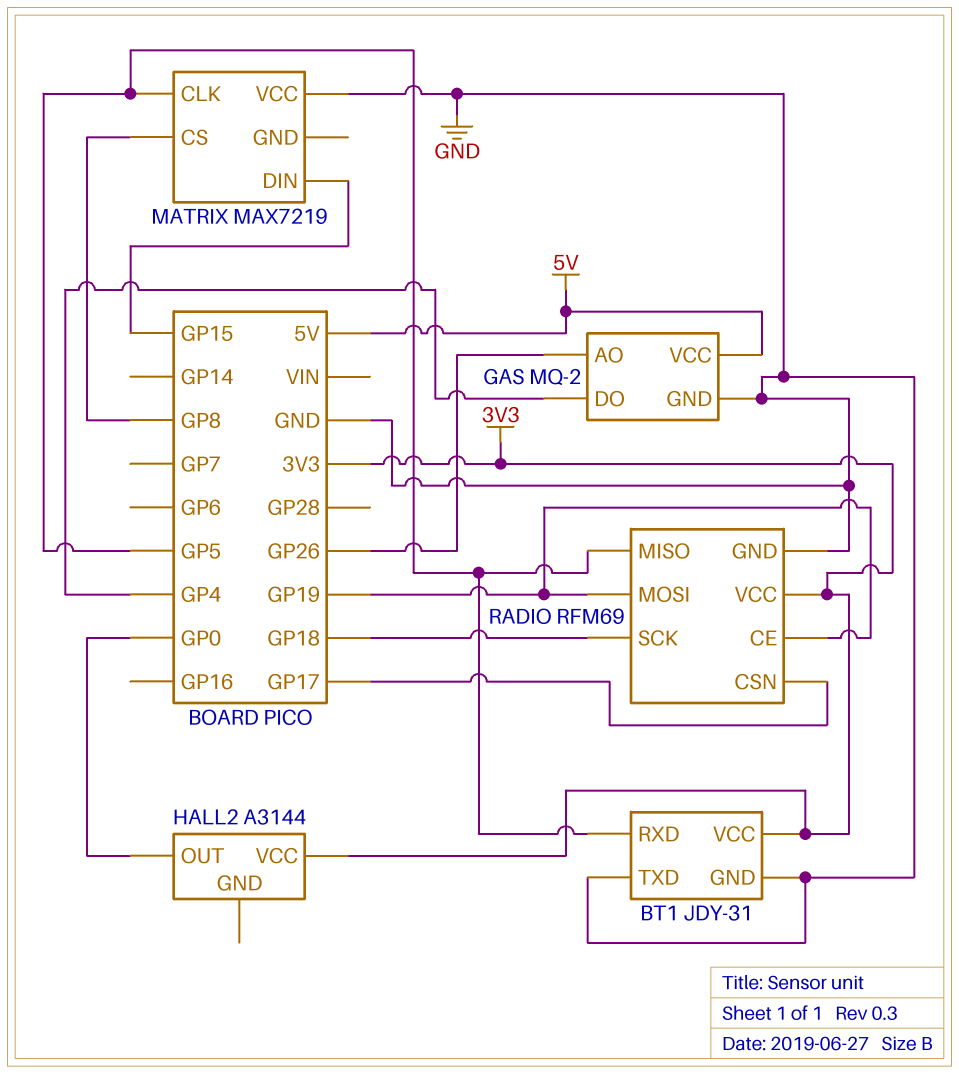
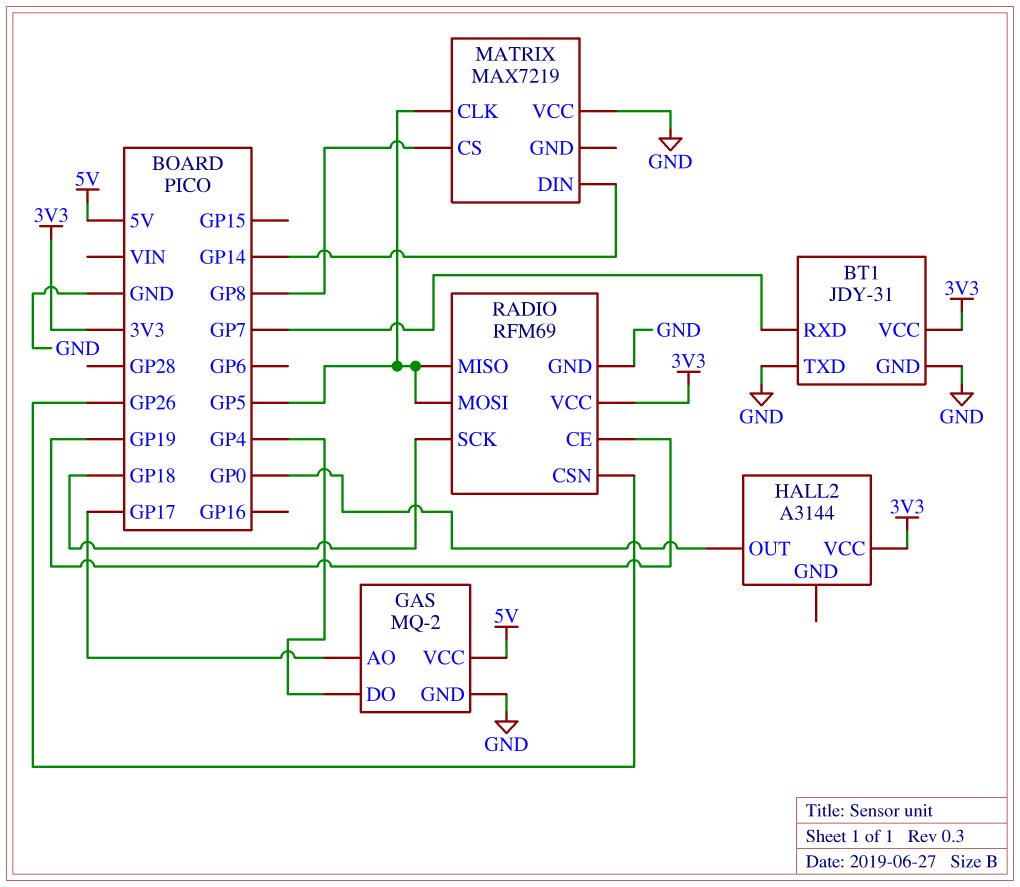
BT1 pin RXD: GP5 -> GP7
GAS pin AO: GP26 -> GP17
MATRIX pin DIN: GP15 -> GP14
RADIO pin CSN: GP17 -> GP26
RADIO pin MOSI: GP19 -> GP5

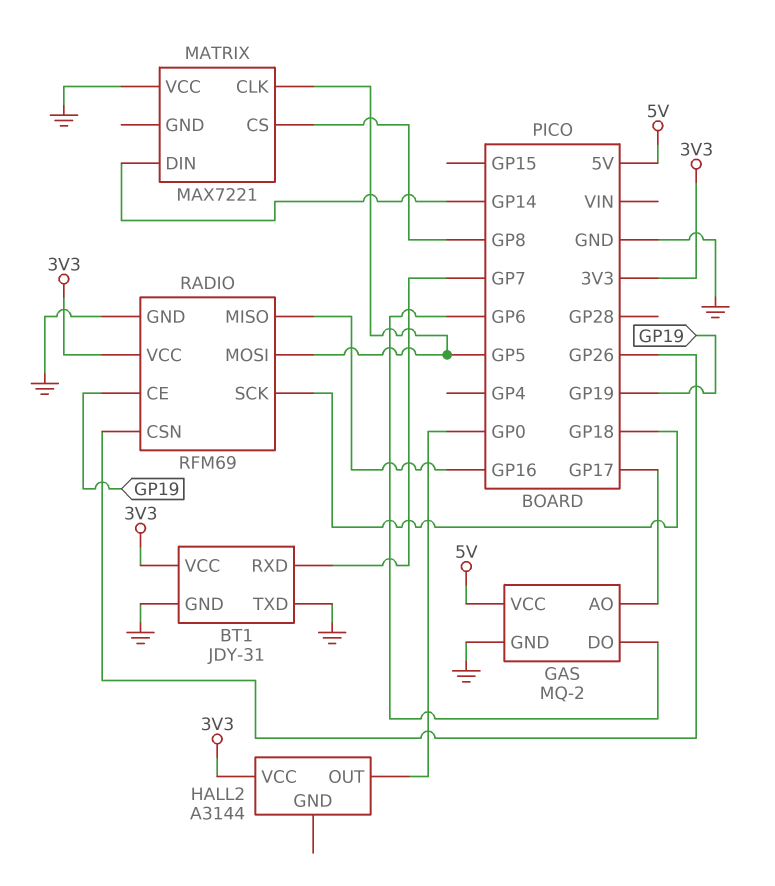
GAS pin DO: GP4 -> GP6
MATRIX: MAX7219 -> MAX7221
RADIO pin MISO: GP5 -> GP16

